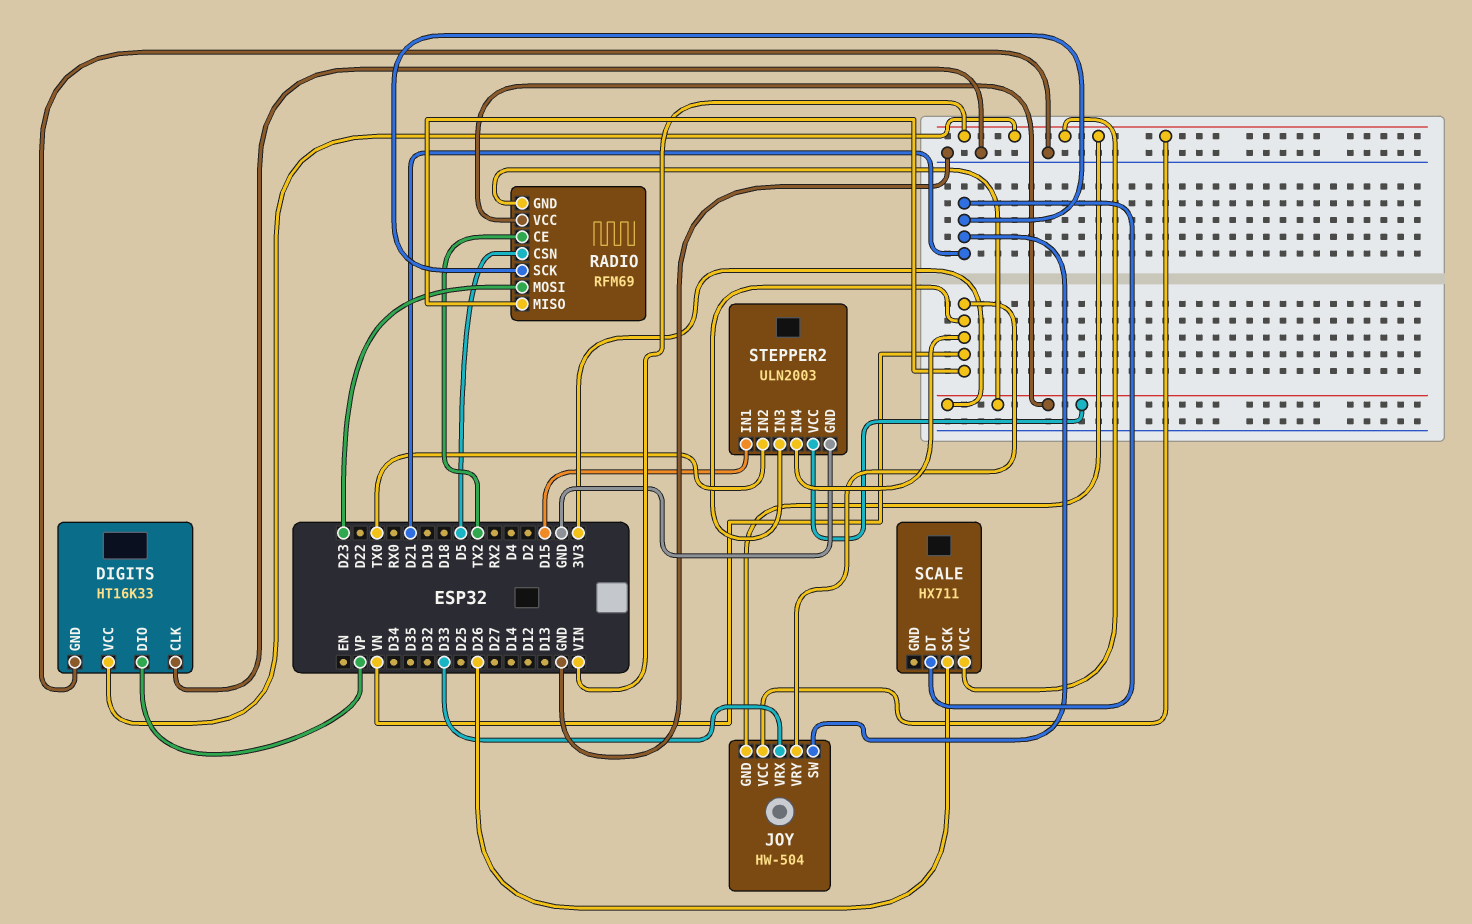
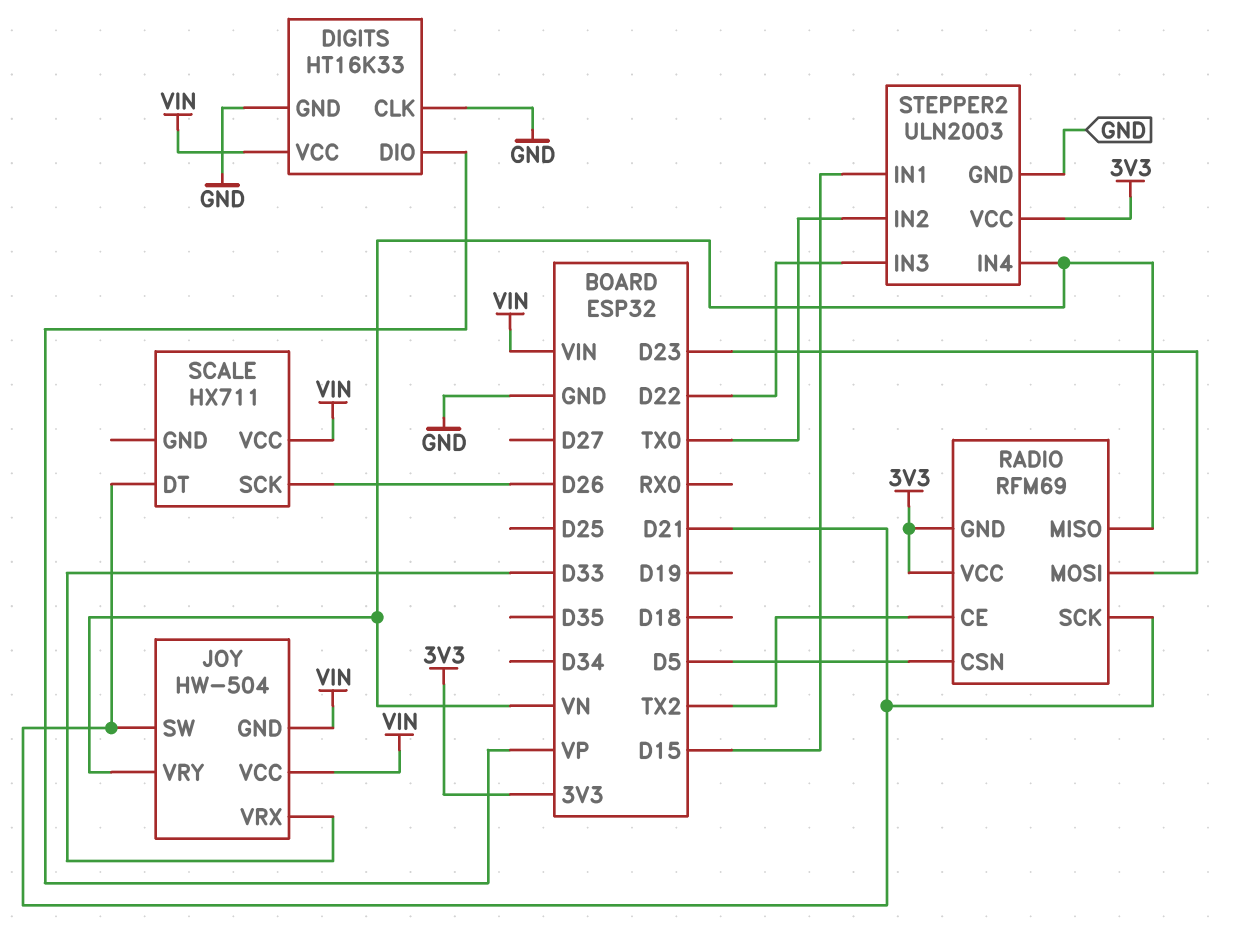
STEPPER2 pin IN3: VN -> D22

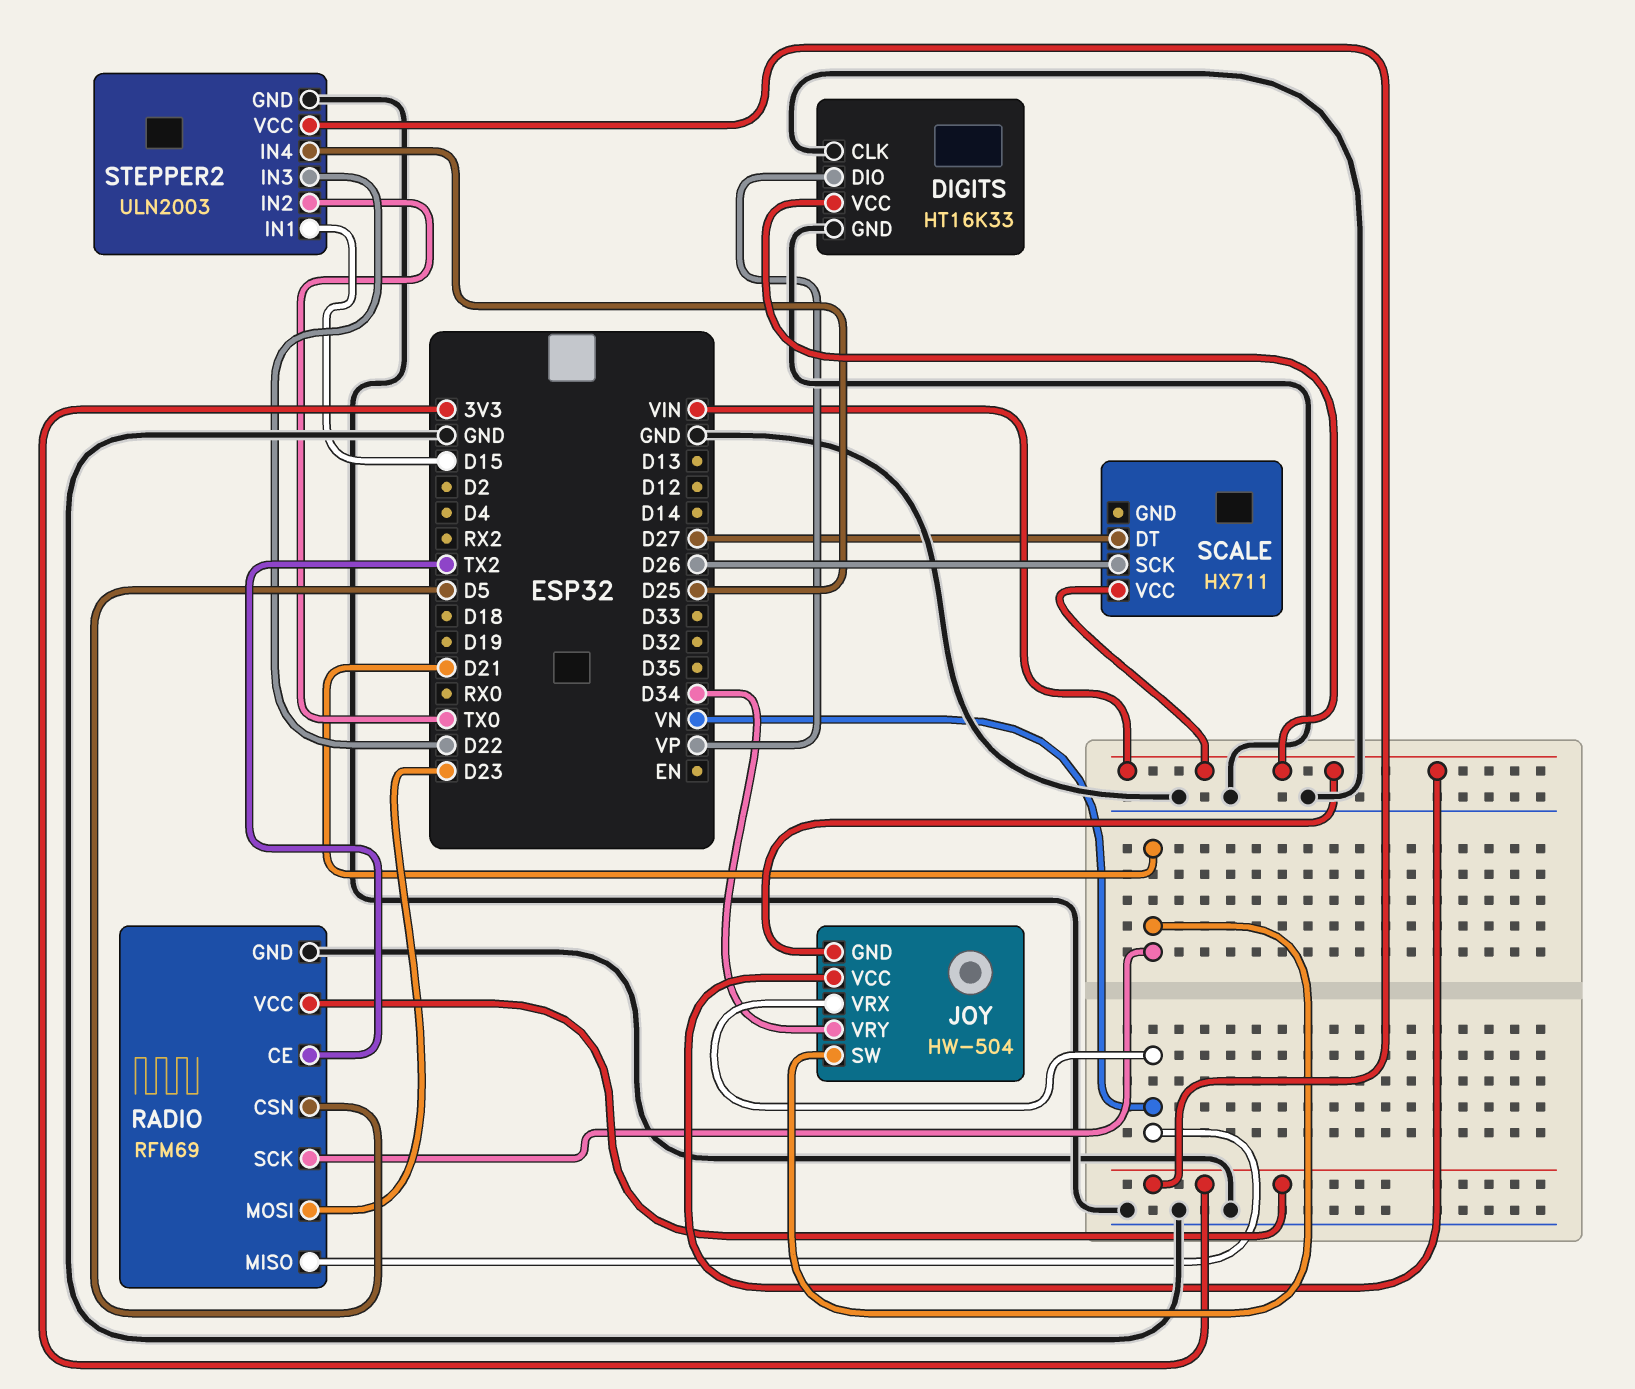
JOY pin VRX: D33 -> VN
JOY pin VRY: VN -> D34
RADIO pin GND: 3V3 -> GND
SCALE pin DT: D21 -> D27
STEPPER2 pin IN4: VN -> D25

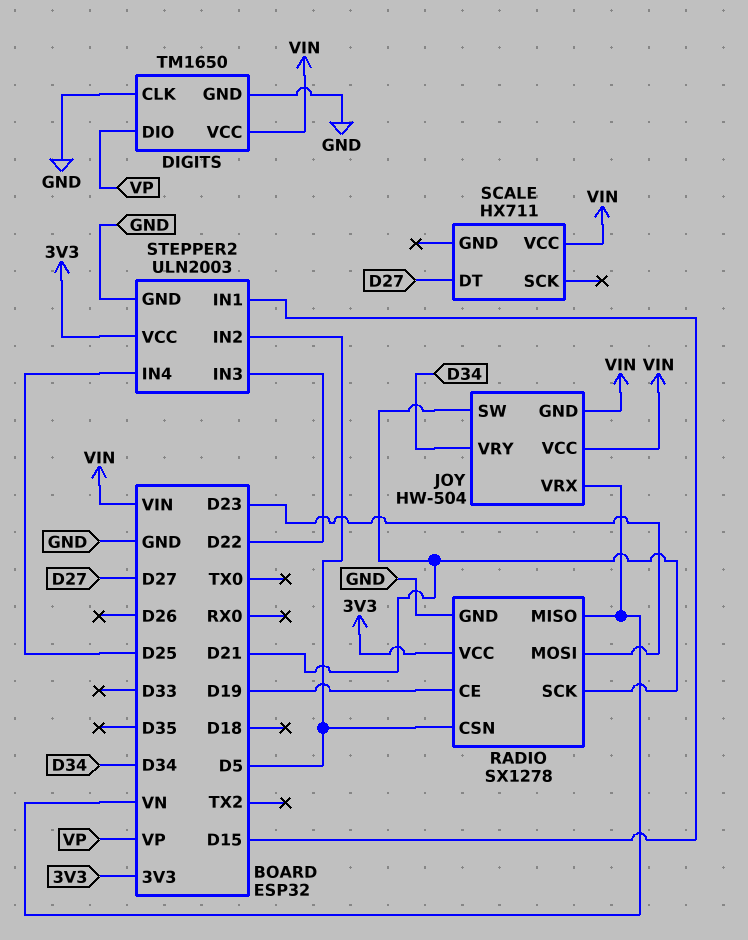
DIGITS: HT16K33 -> TM1650
RADIO: RFM69 -> SX1278
RADIO pin CE: TX2 -> D19
SCALE pin SCK: D26 -> none
STEPPER2 pin IN2: TX0 -> D5

